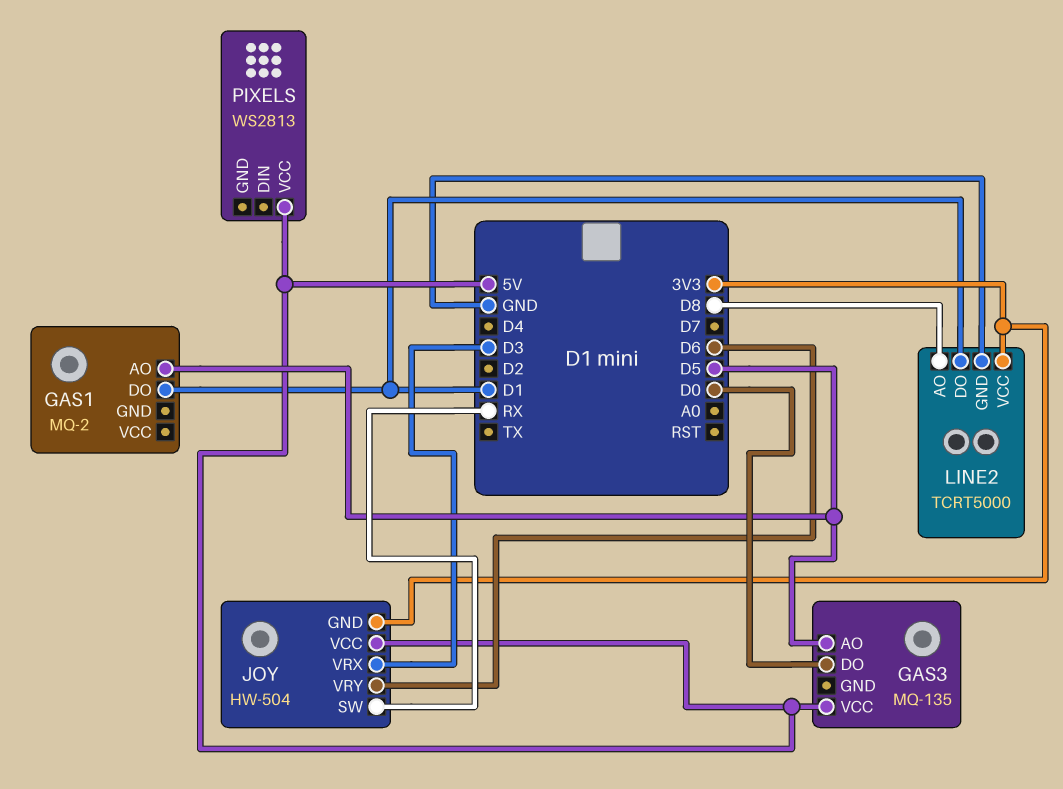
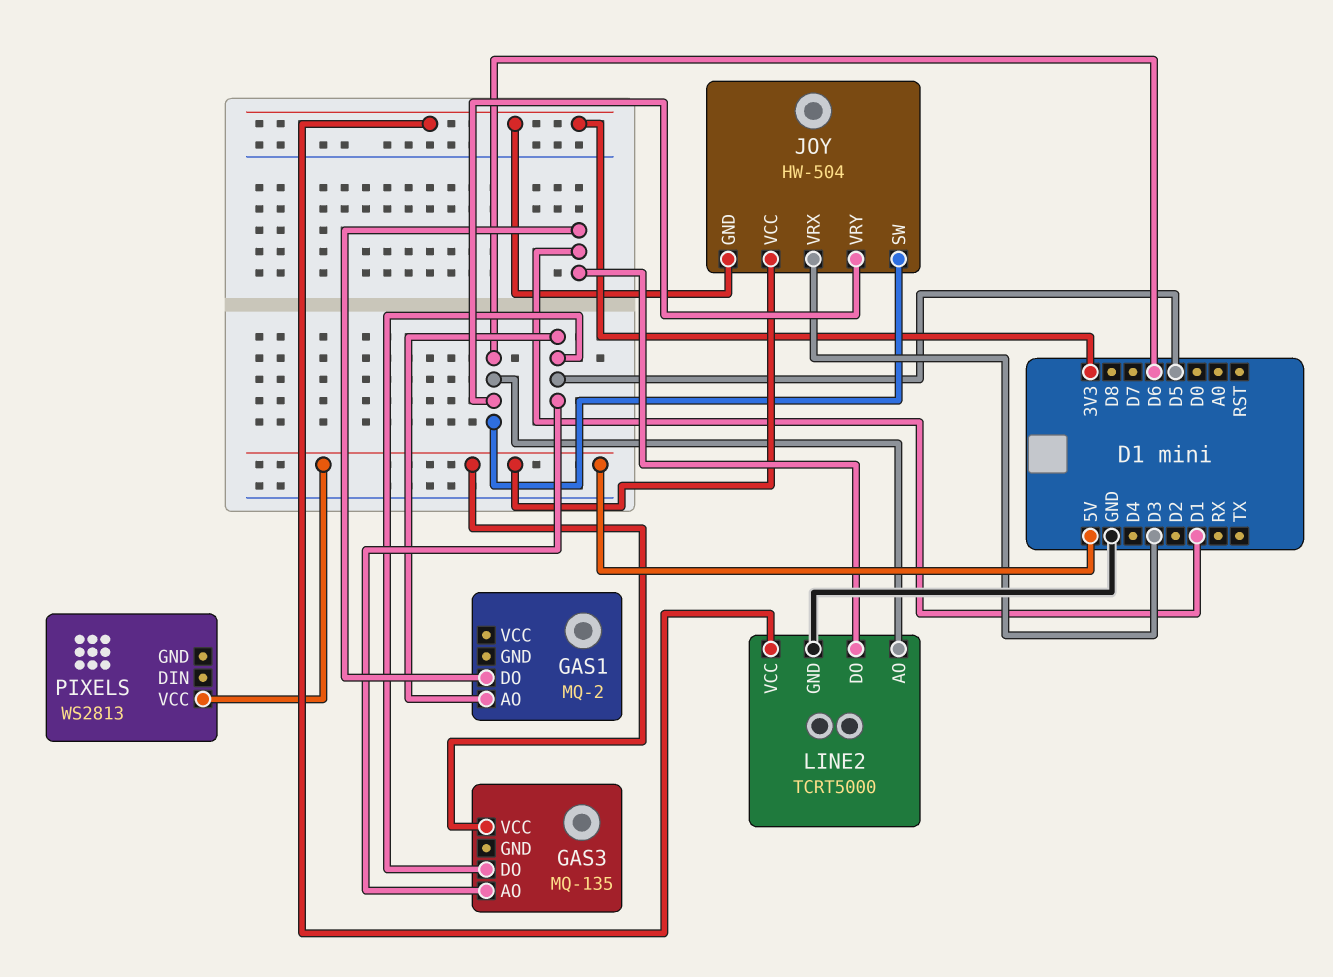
GAS3 pin DO: D0 -> D5
JOY pin SW: RX -> D6
LINE2 pin AO: D8 -> D6

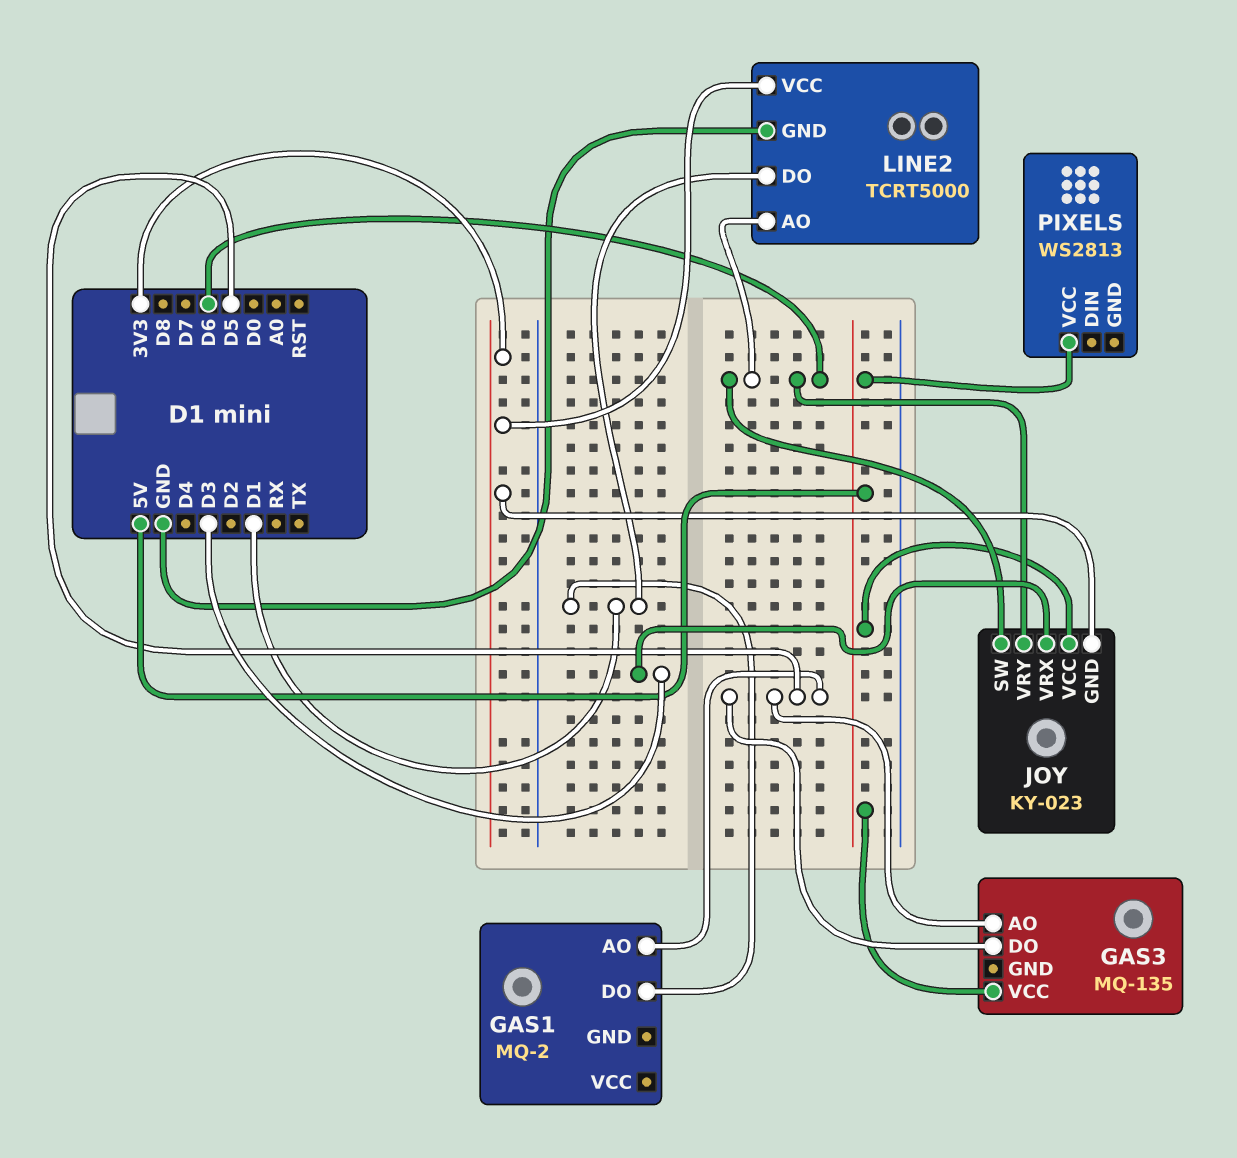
JOY: HW-504 -> KY-023

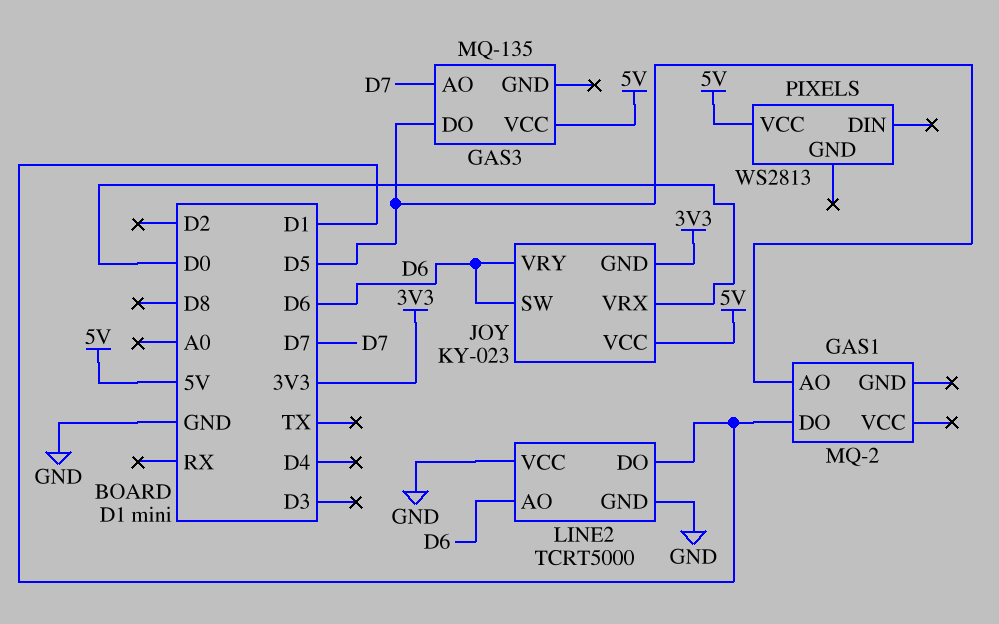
GAS3 pin AO: D5 -> D7
JOY pin VRX: D3 -> D0
LINE2 pin VCC: 3V3 -> GND

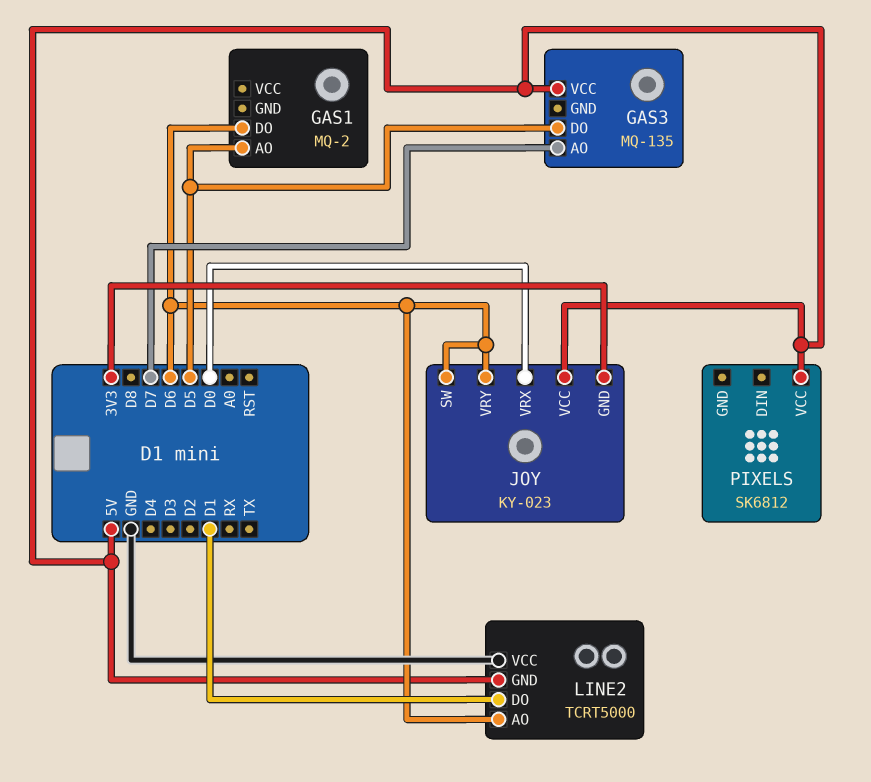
GAS1 pin DO: D1 -> D6
LINE2 pin GND: GND -> 5V
PIXELS: WS2813 -> SK6812

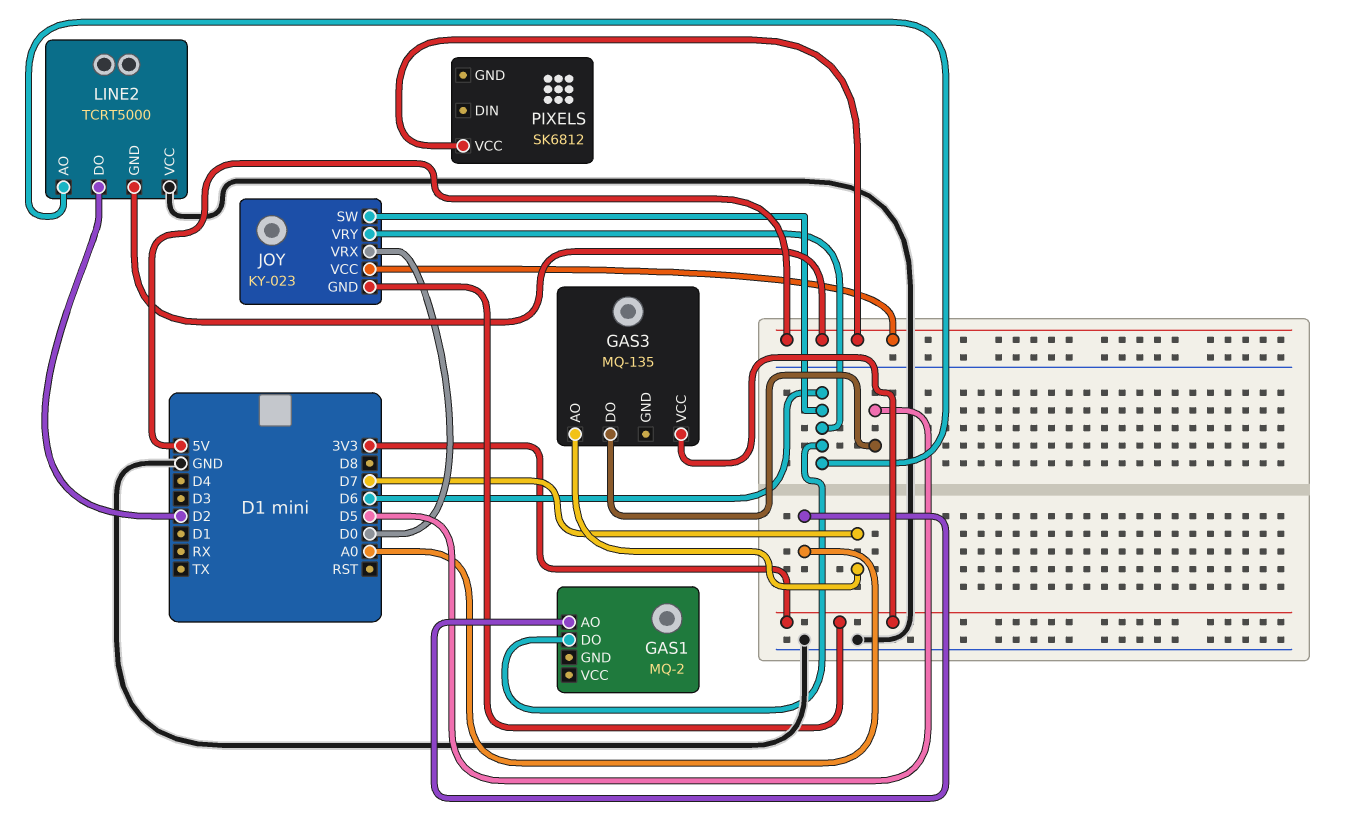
GAS1 pin AO: D5 -> A0
GAS3 pin VCC: 5V -> 3V3
LINE2 pin DO: D1 -> D2

